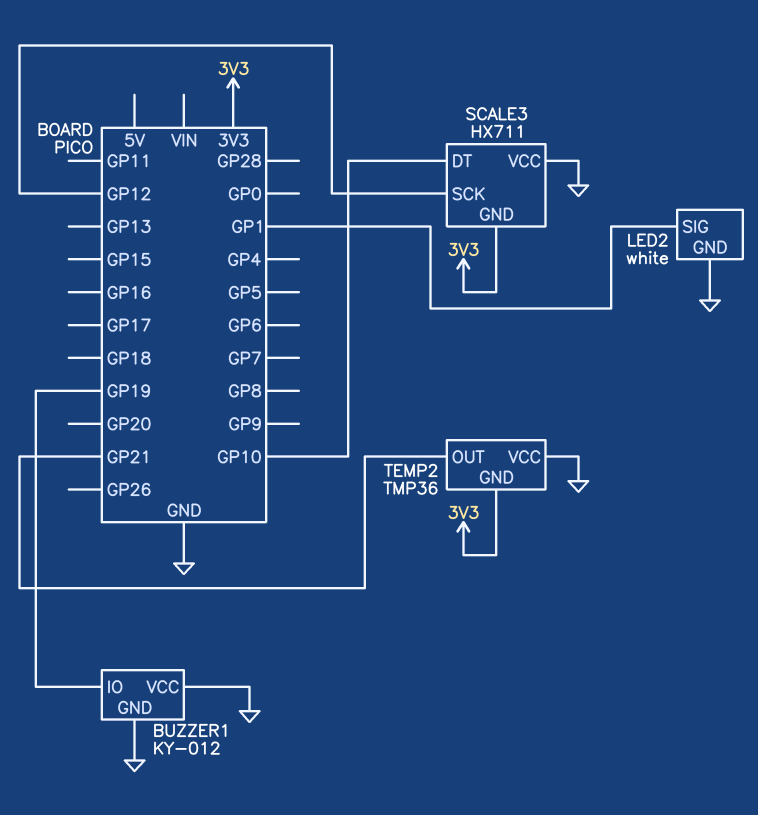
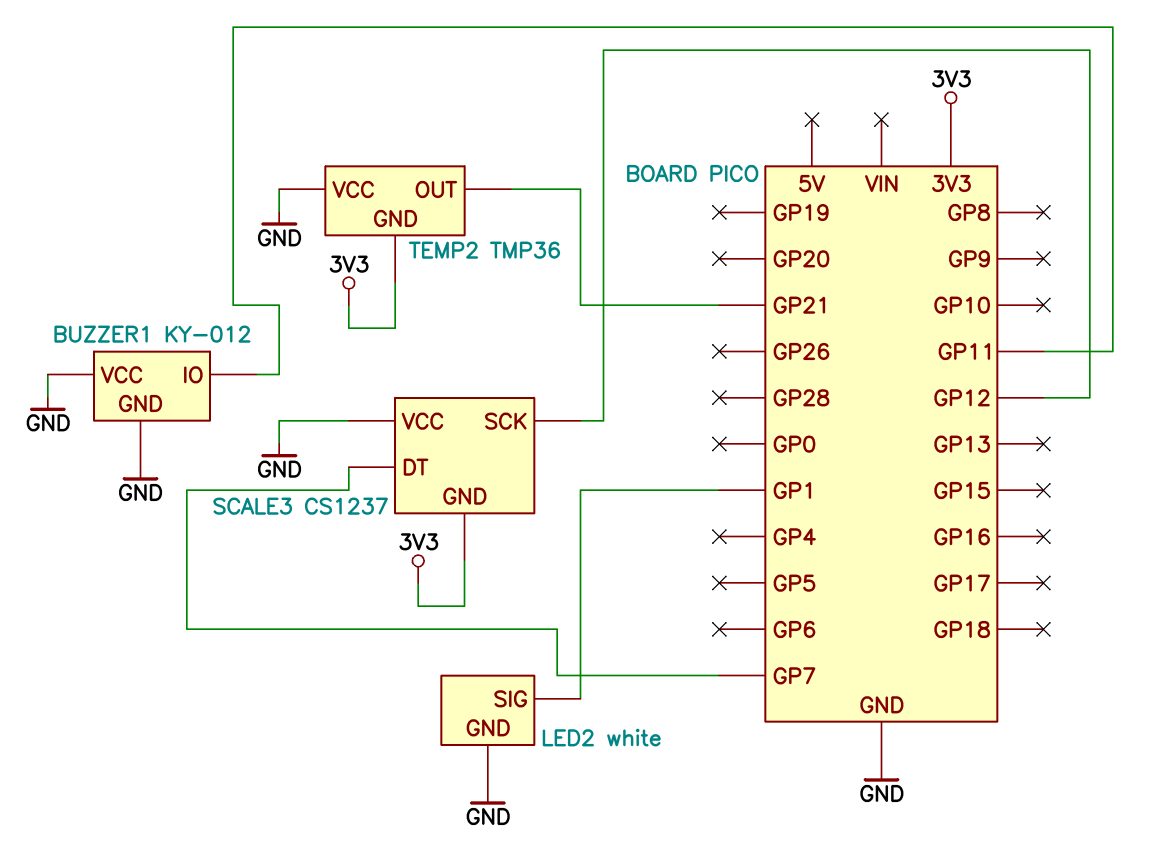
BUZZER1 pin IO: GP19 -> GP11
SCALE3: HX711 -> CS1237
SCALE3 pin DT: GP10 -> GP7

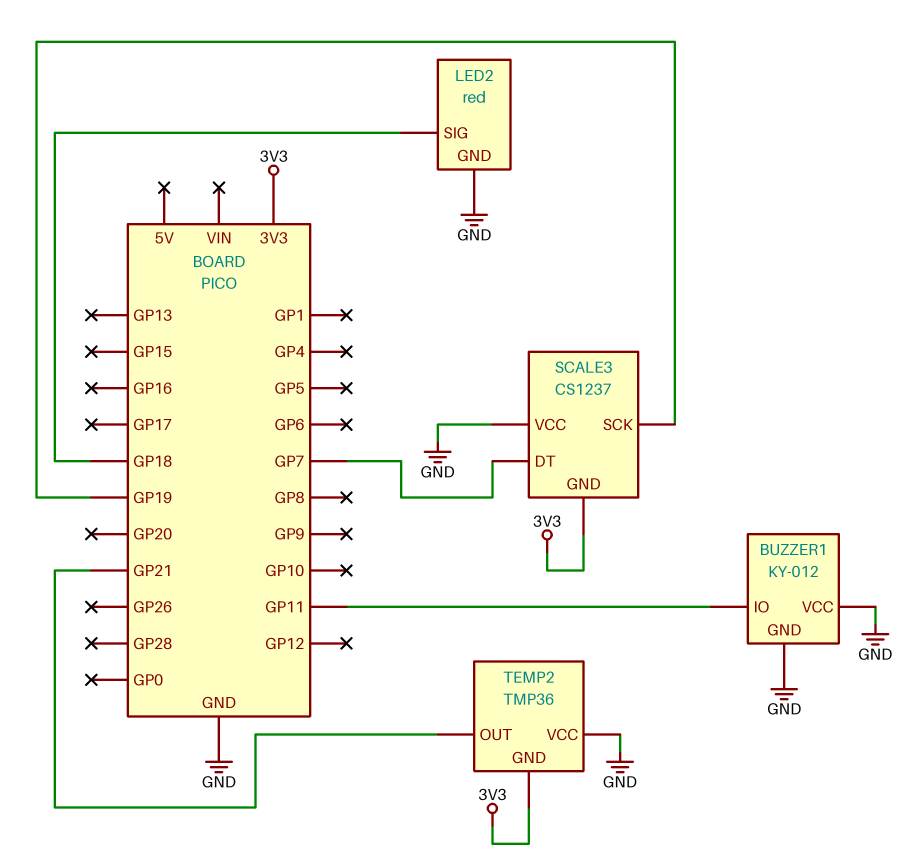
LED2: white -> red
LED2 pin SIG: GP1 -> GP18
SCALE3 pin SCK: GP12 -> GP19

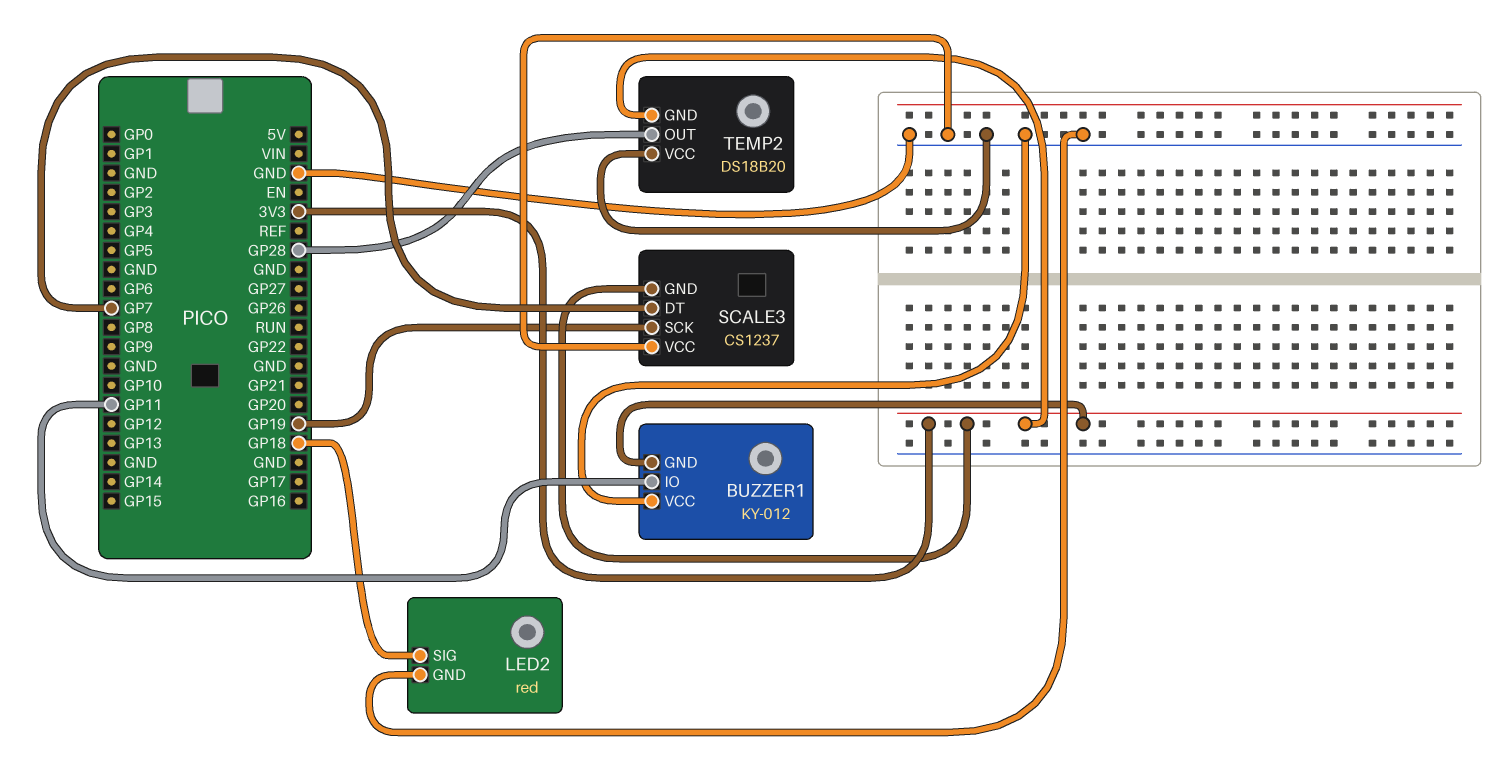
BUZZER1 pin GND: GND -> 3V3
TEMP2: TMP36 -> DS18B20
TEMP2 pin OUT: GP21 -> GP28

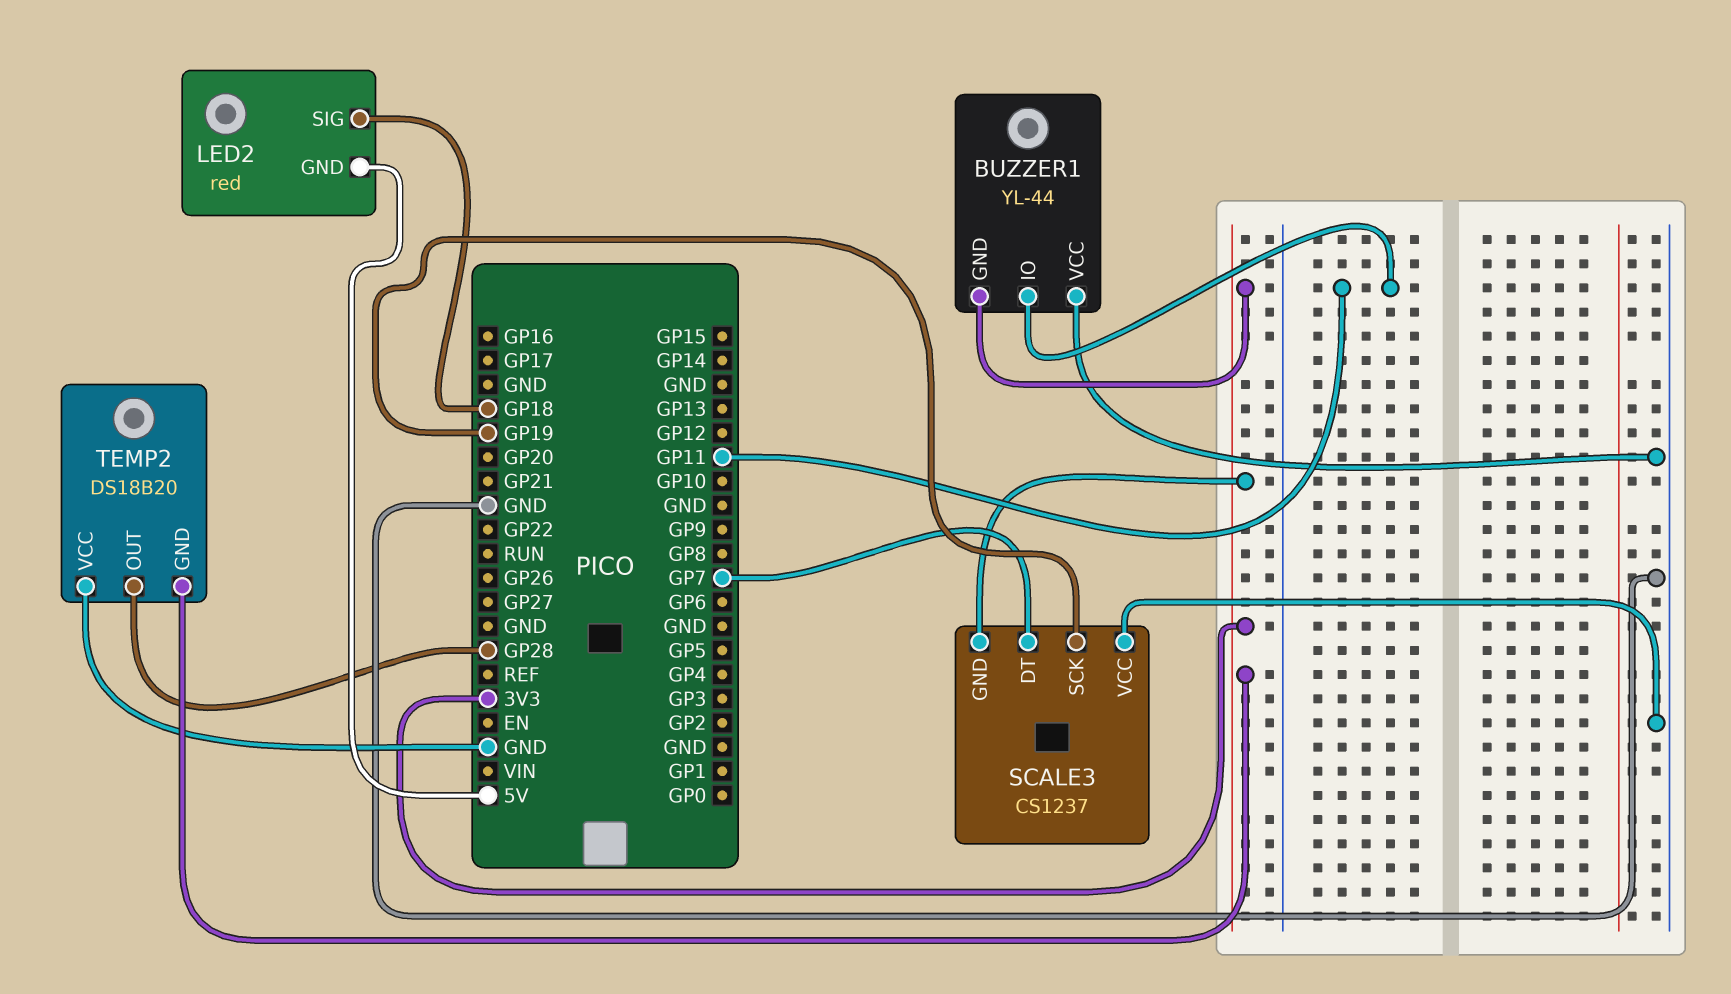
BUZZER1: KY-012 -> YL-44
LED2 pin GND: GND -> 5V

